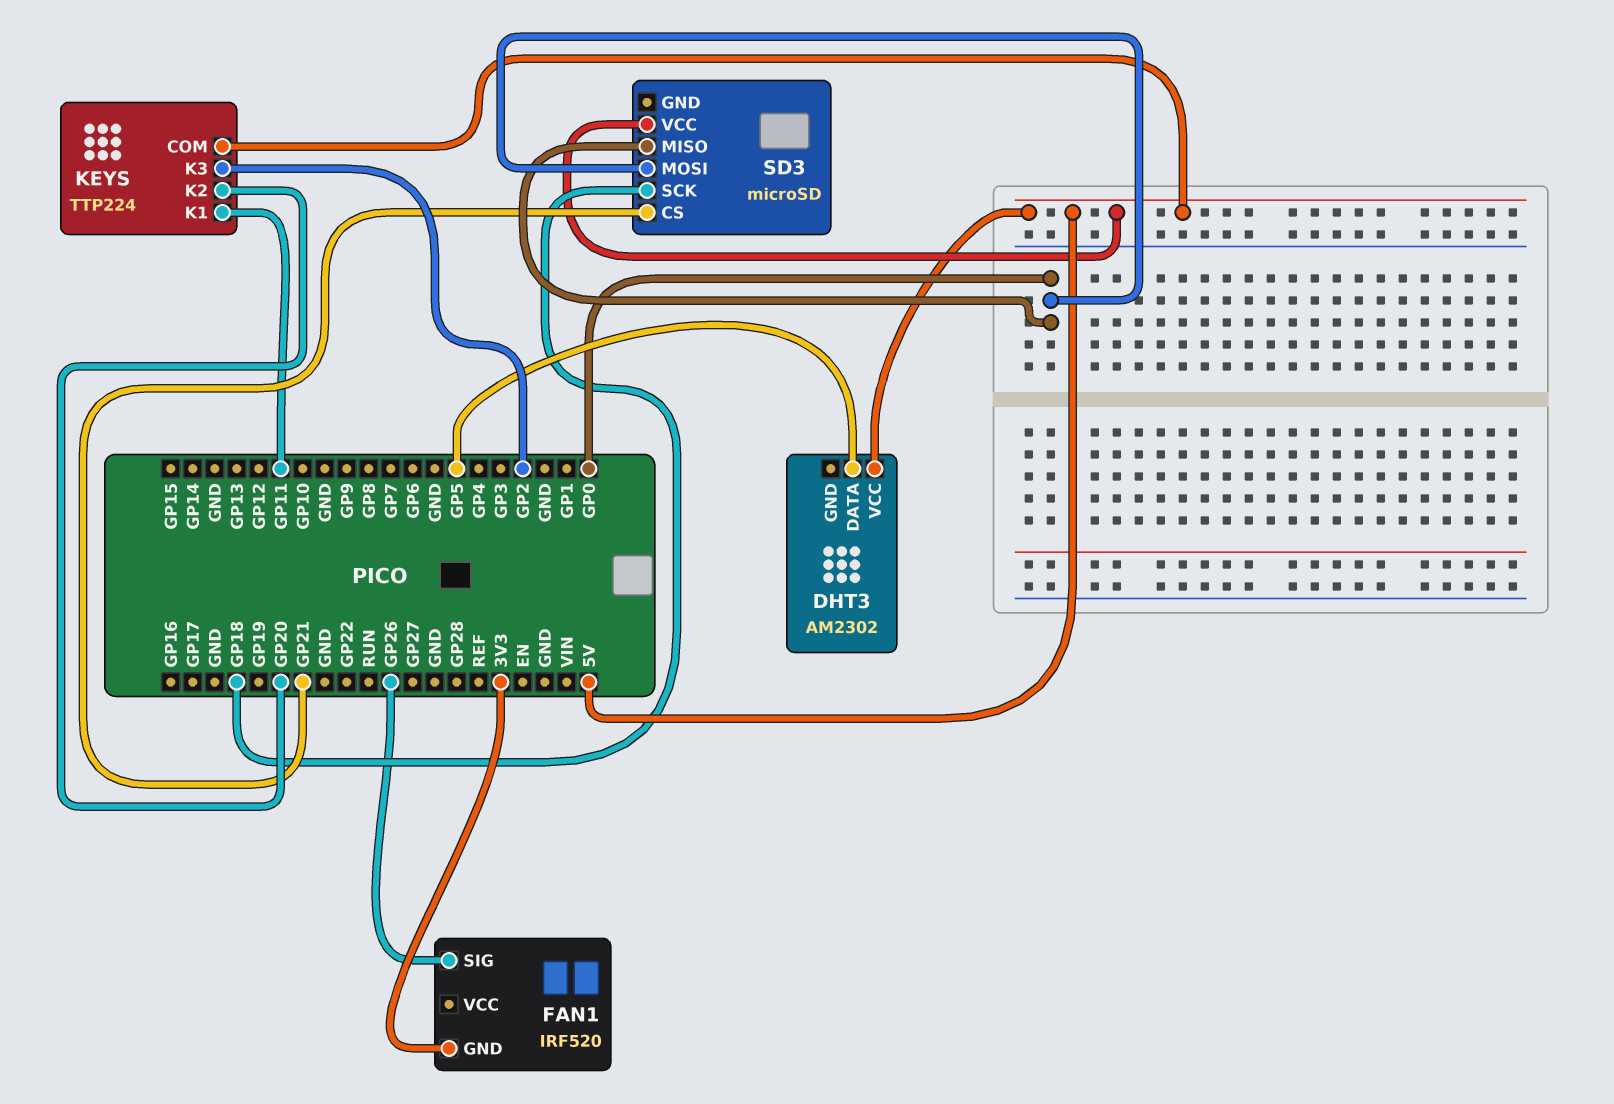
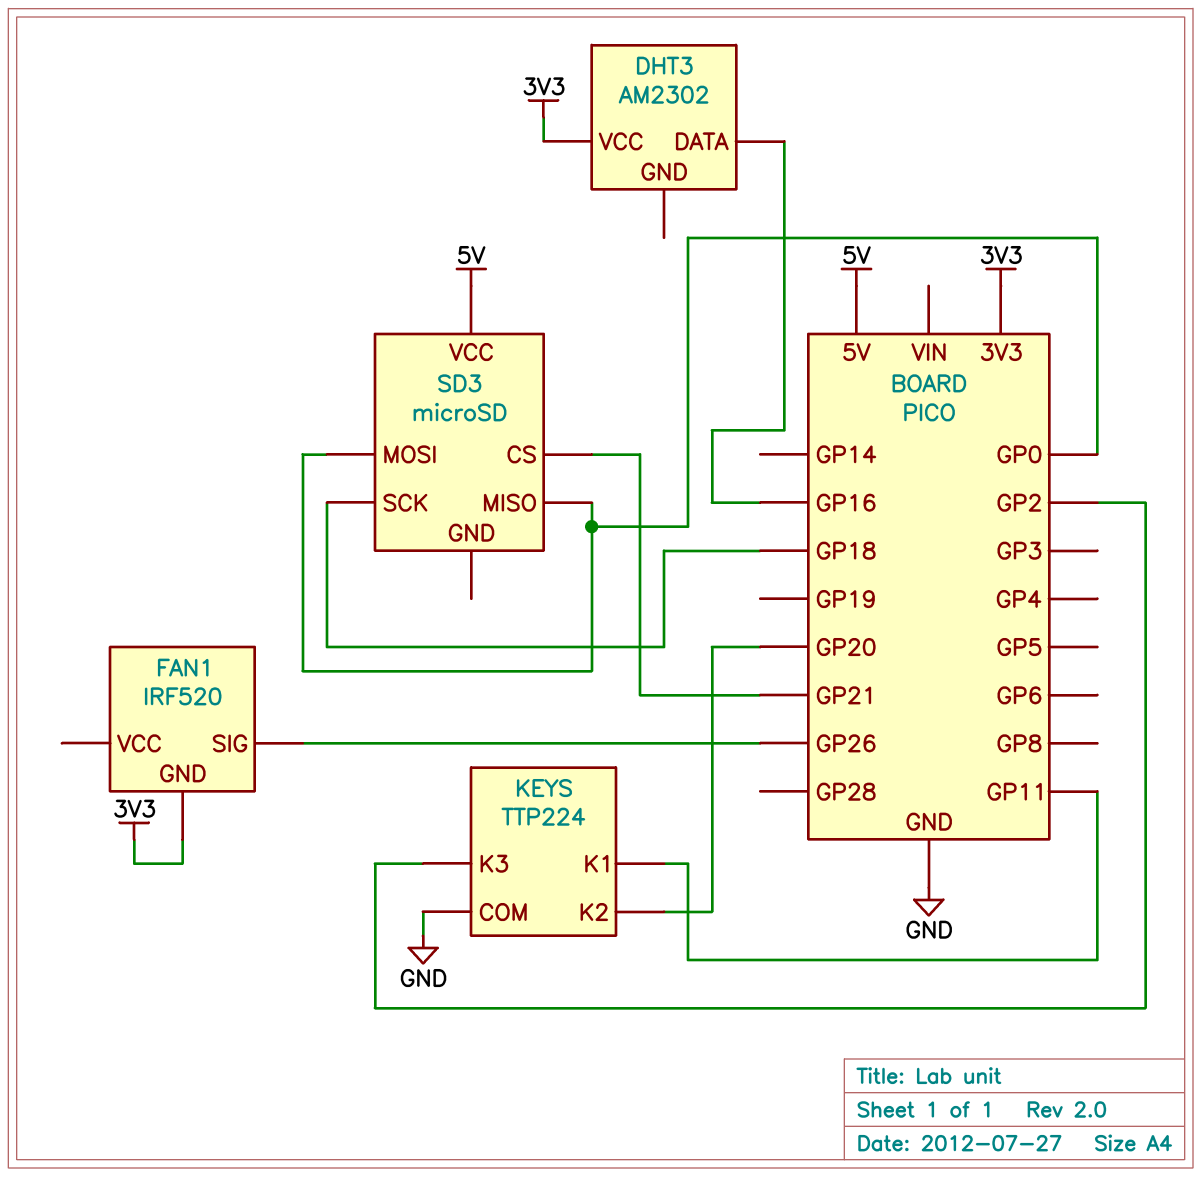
DHT3 pin DATA: GP5 -> GP16
DHT3 pin VCC: 5V -> 3V3
KEYS pin COM: 5V -> GND

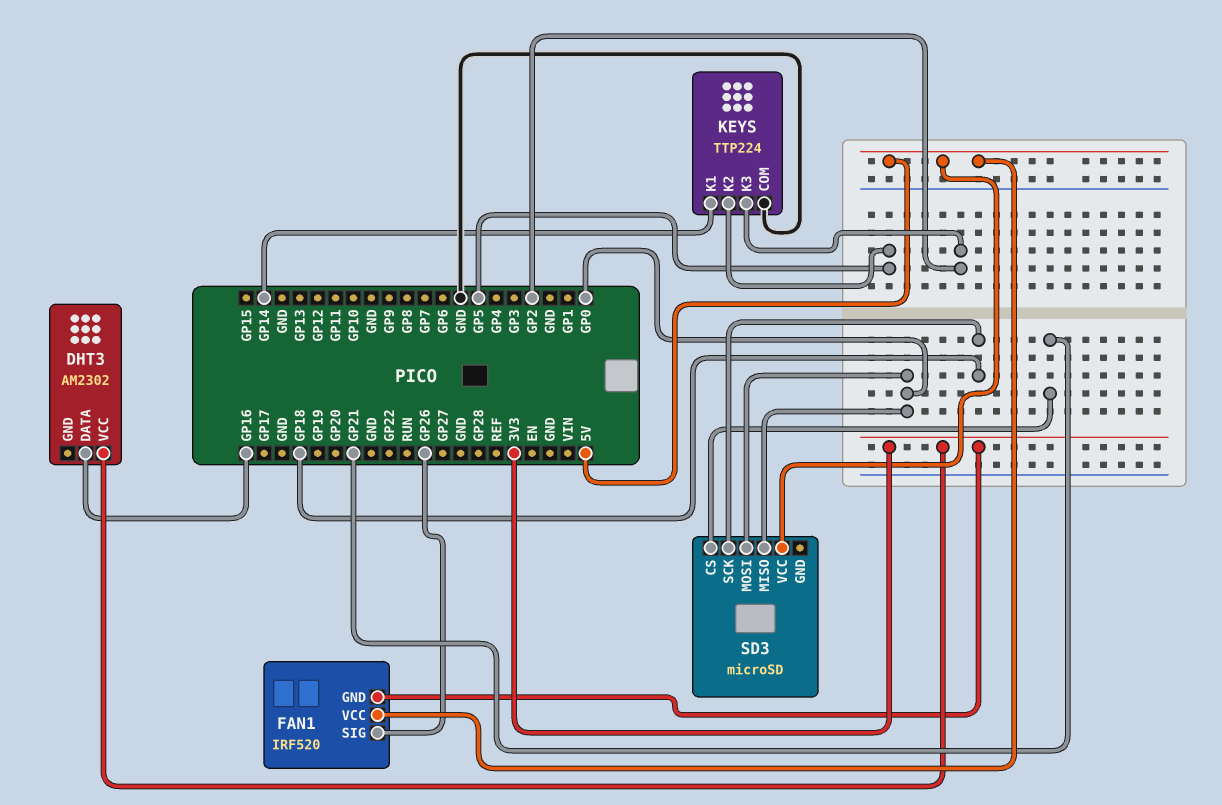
FAN1 pin VCC: none -> 5V
KEYS pin K1: GP11 -> GP14
KEYS pin K2: GP20 -> GP5

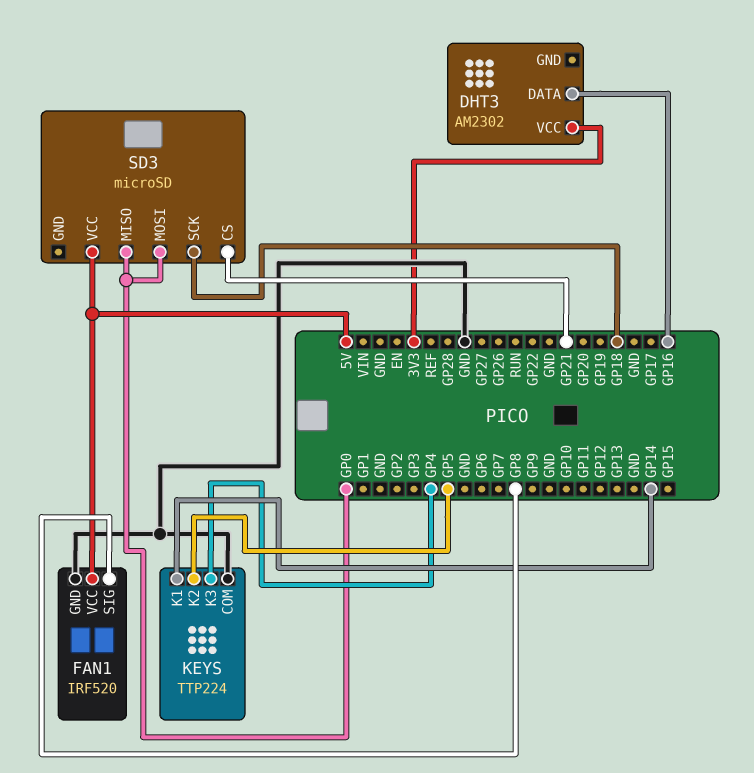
FAN1 pin GND: 3V3 -> GND
FAN1 pin SIG: GP26 -> GP8
KEYS pin K3: GP2 -> GP4

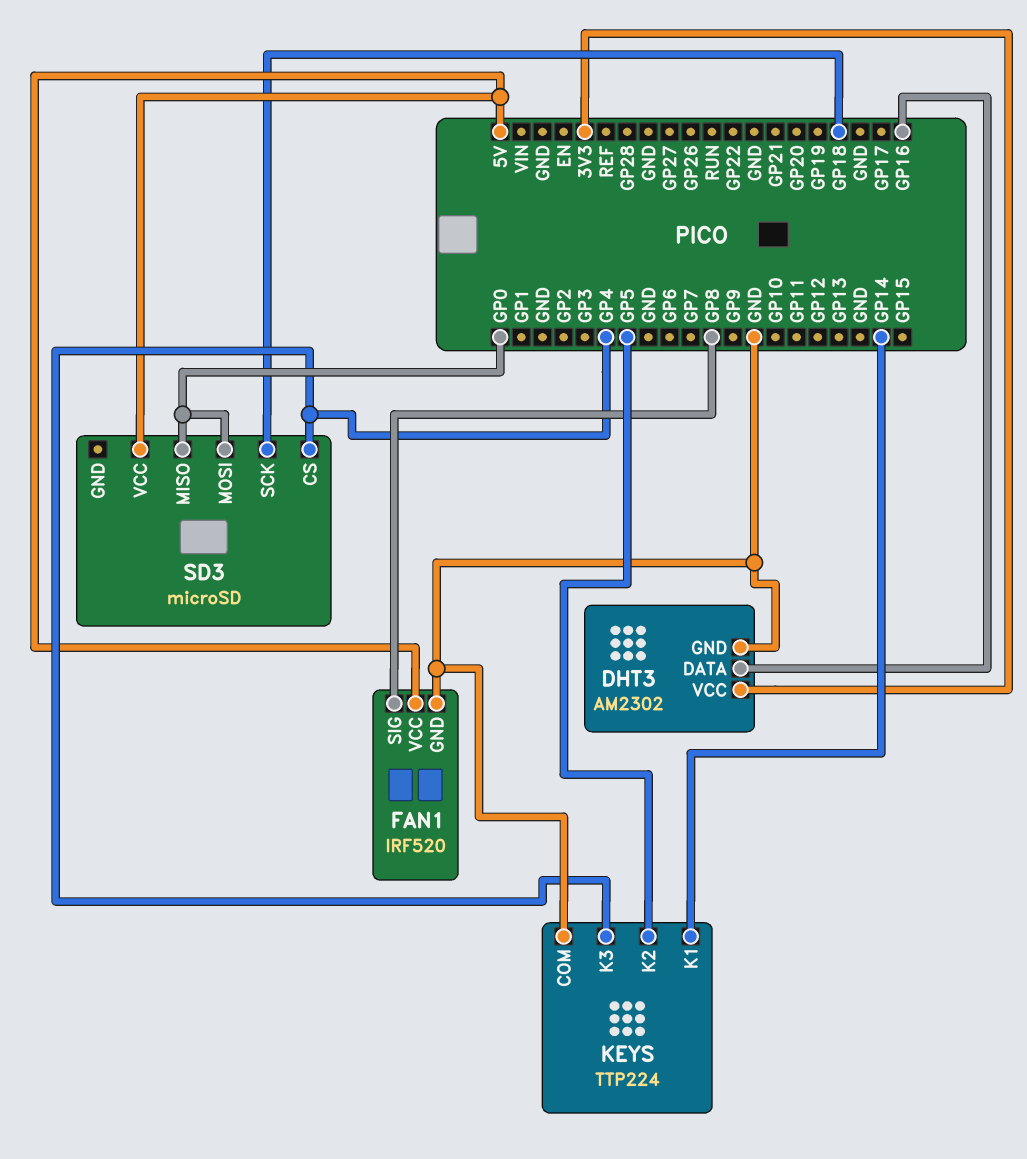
DHT3 pin GND: none -> GND
SD3 pin CS: GP21 -> GP4

